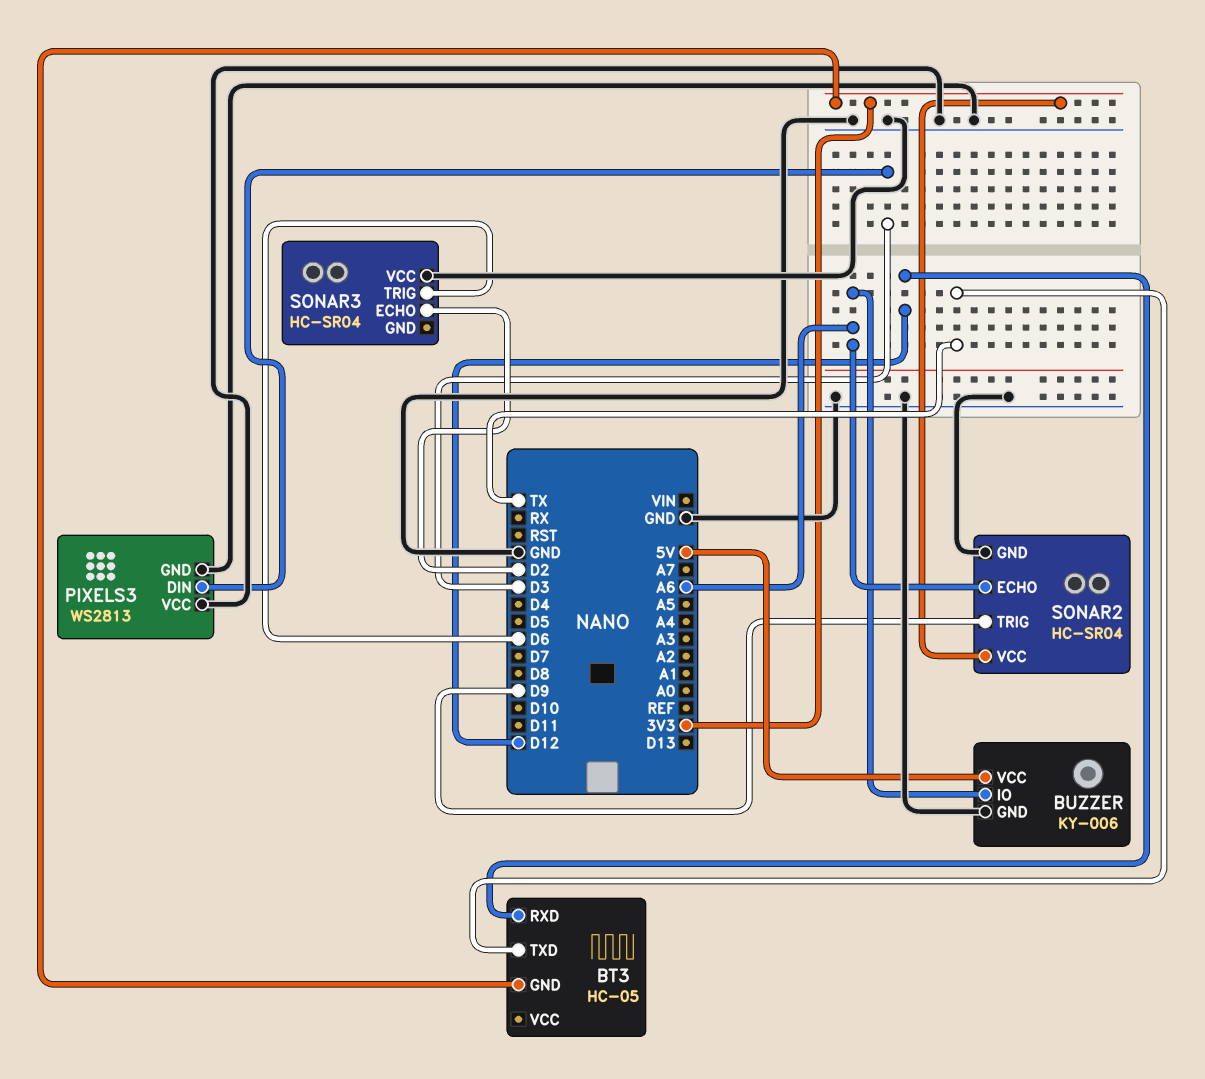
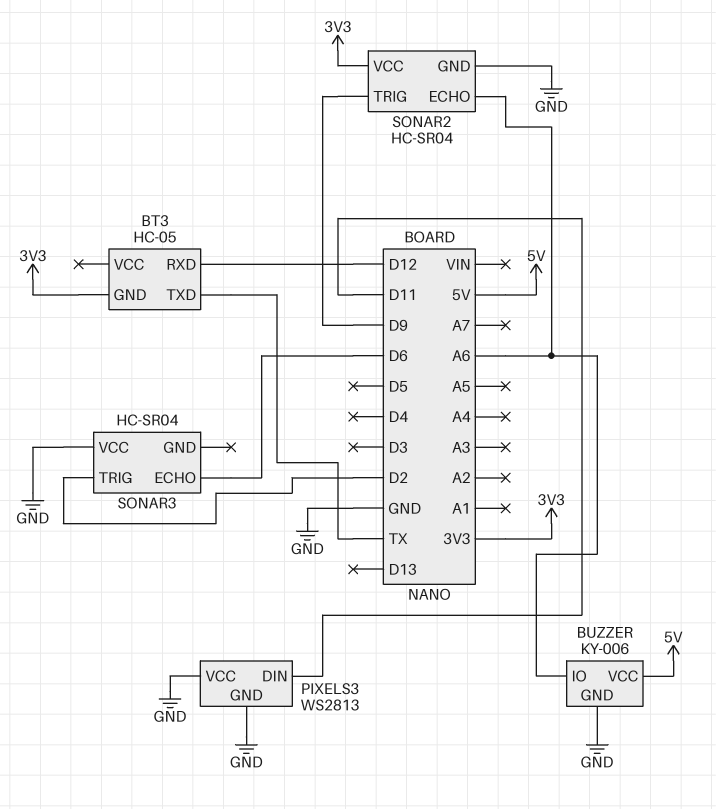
PIXELS3 pin DIN: D3 -> D11
SONAR3 pin ECHO: D2 -> D6
SONAR3 pin TRIG: D6 -> D2

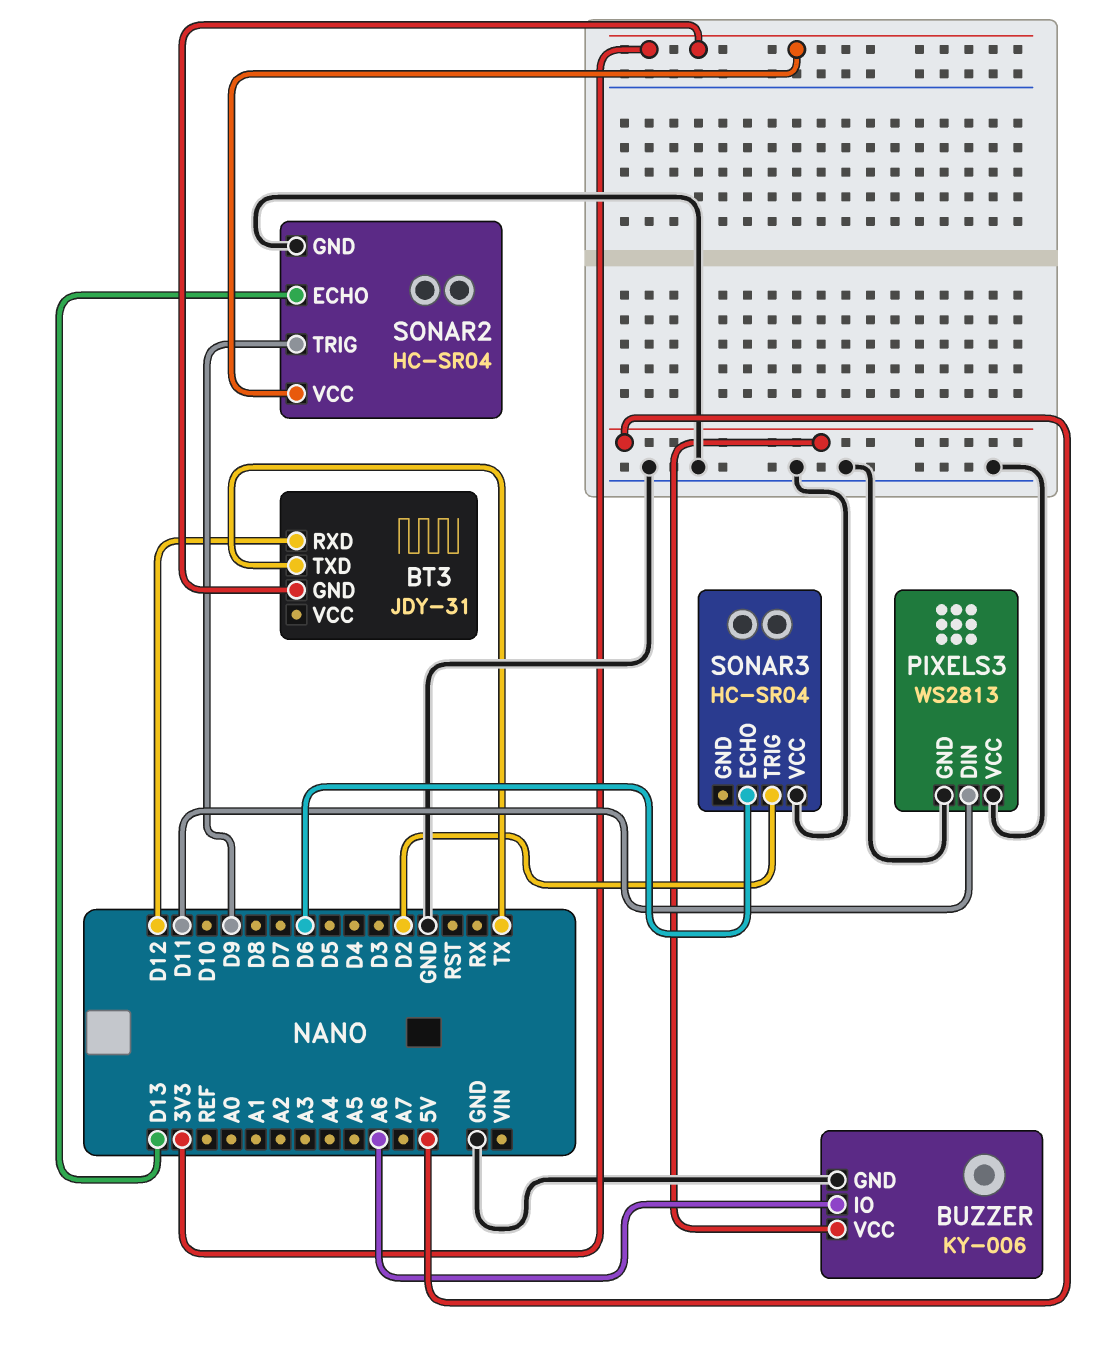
BT3: HC-05 -> JDY-31
SONAR2 pin ECHO: A6 -> D13

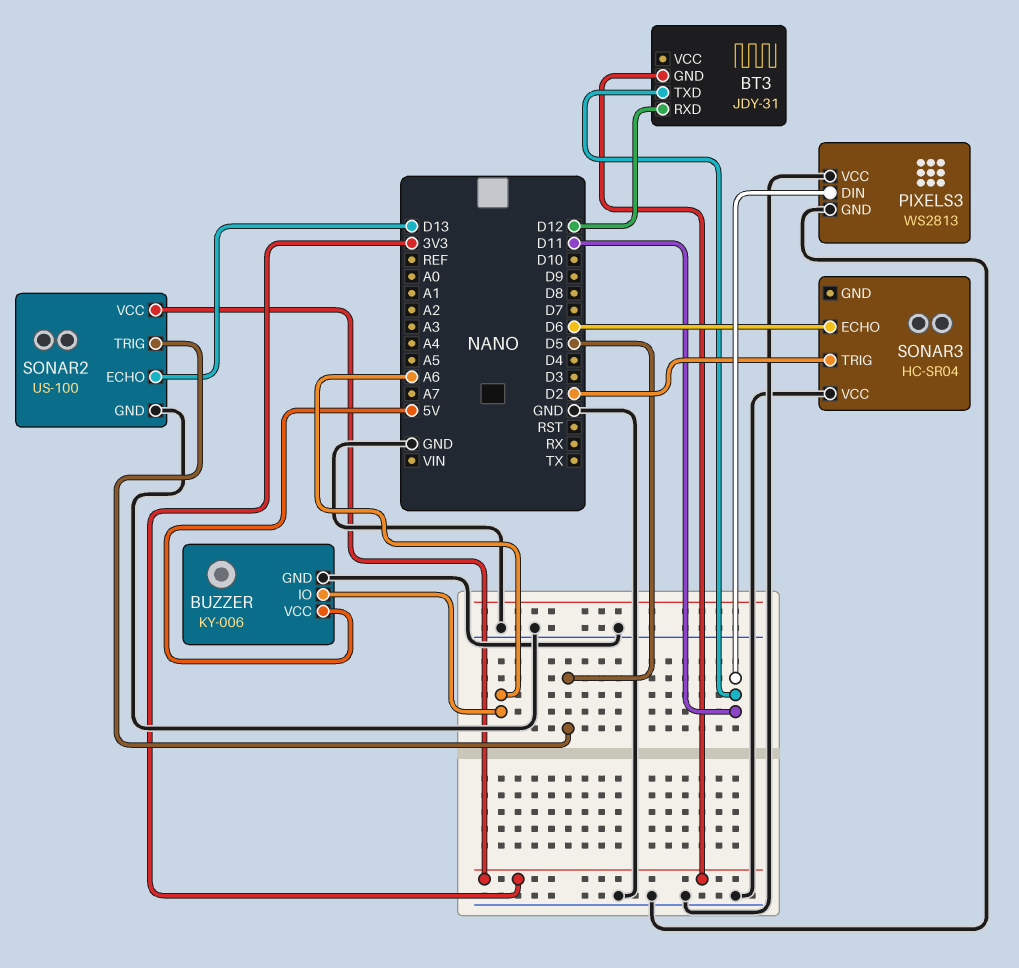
BT3 pin TXD: TX -> D11
SONAR2: HC-SR04 -> US-100
SONAR2 pin TRIG: D9 -> D5

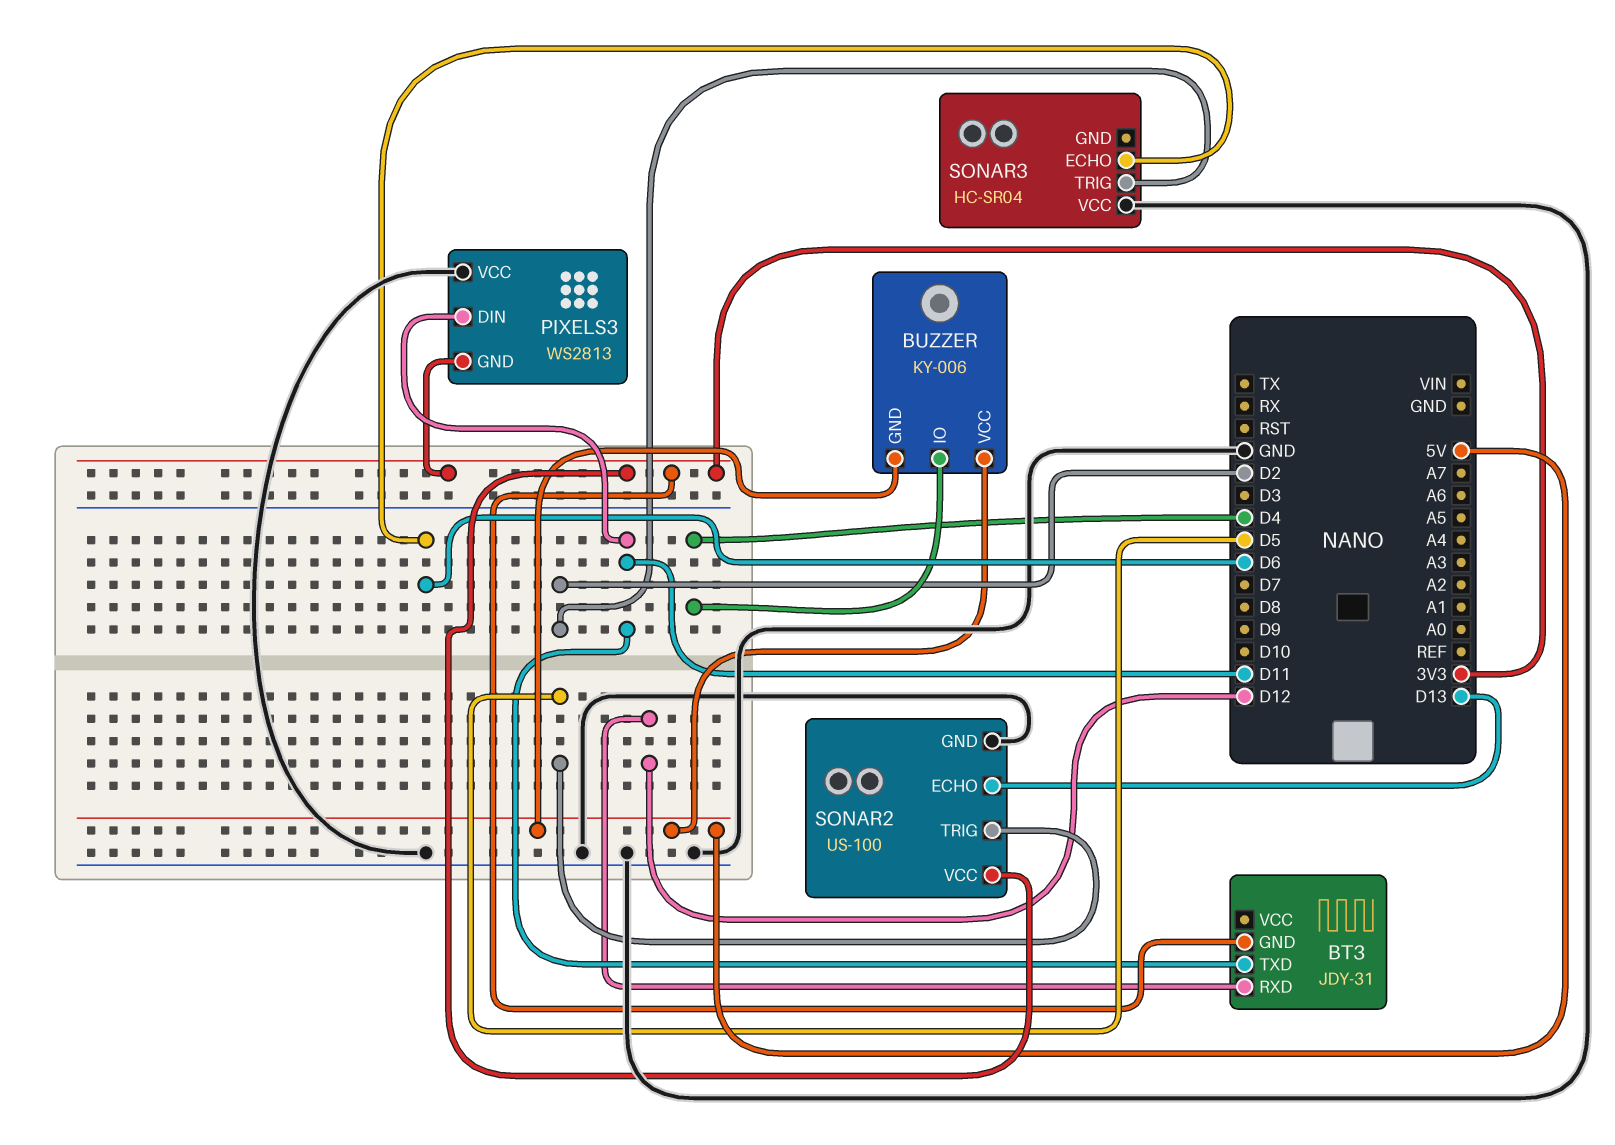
BUZZER pin GND: GND -> 5V
BUZZER pin IO: A6 -> D4
PIXELS3 pin GND: GND -> 3V3

